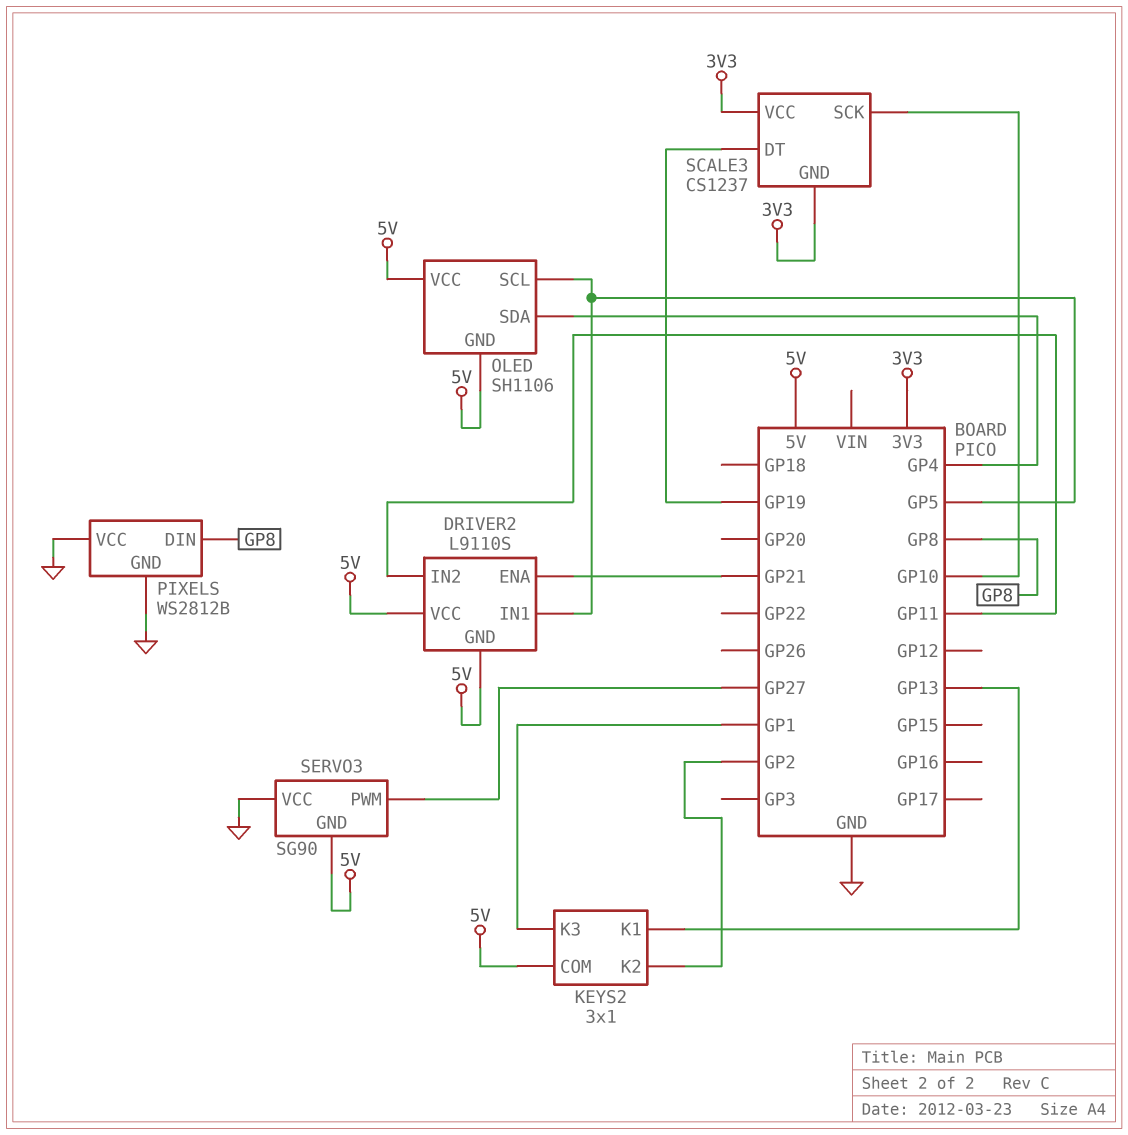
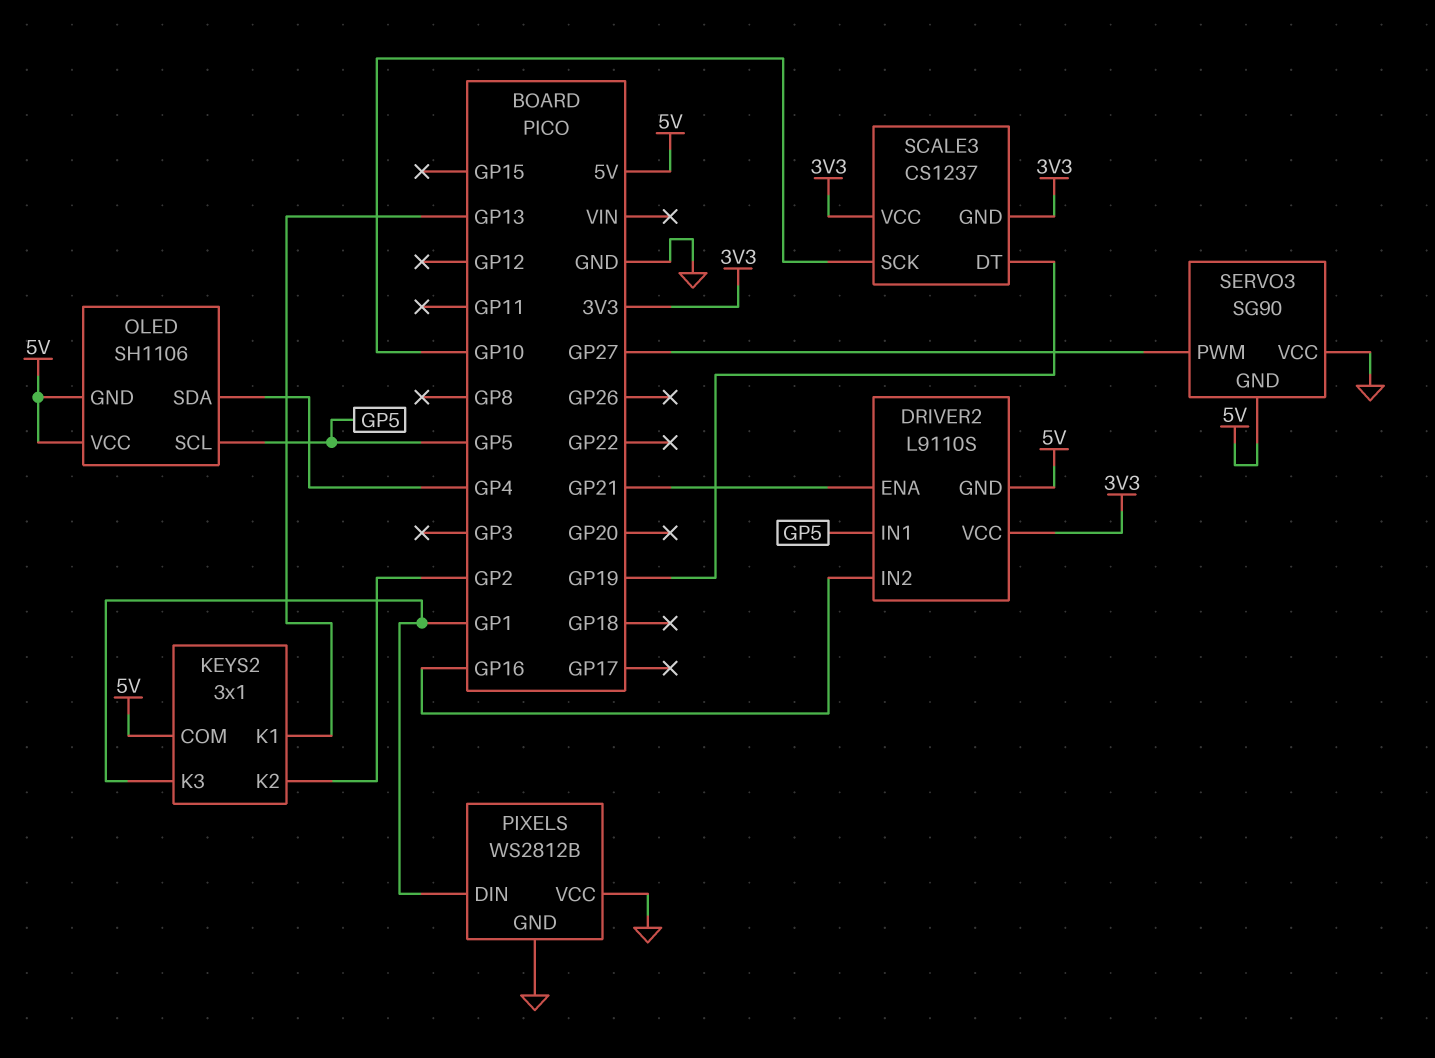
DRIVER2 pin IN2: GP11 -> GP16
DRIVER2 pin VCC: 5V -> 3V3
PIXELS pin DIN: GP8 -> GP1

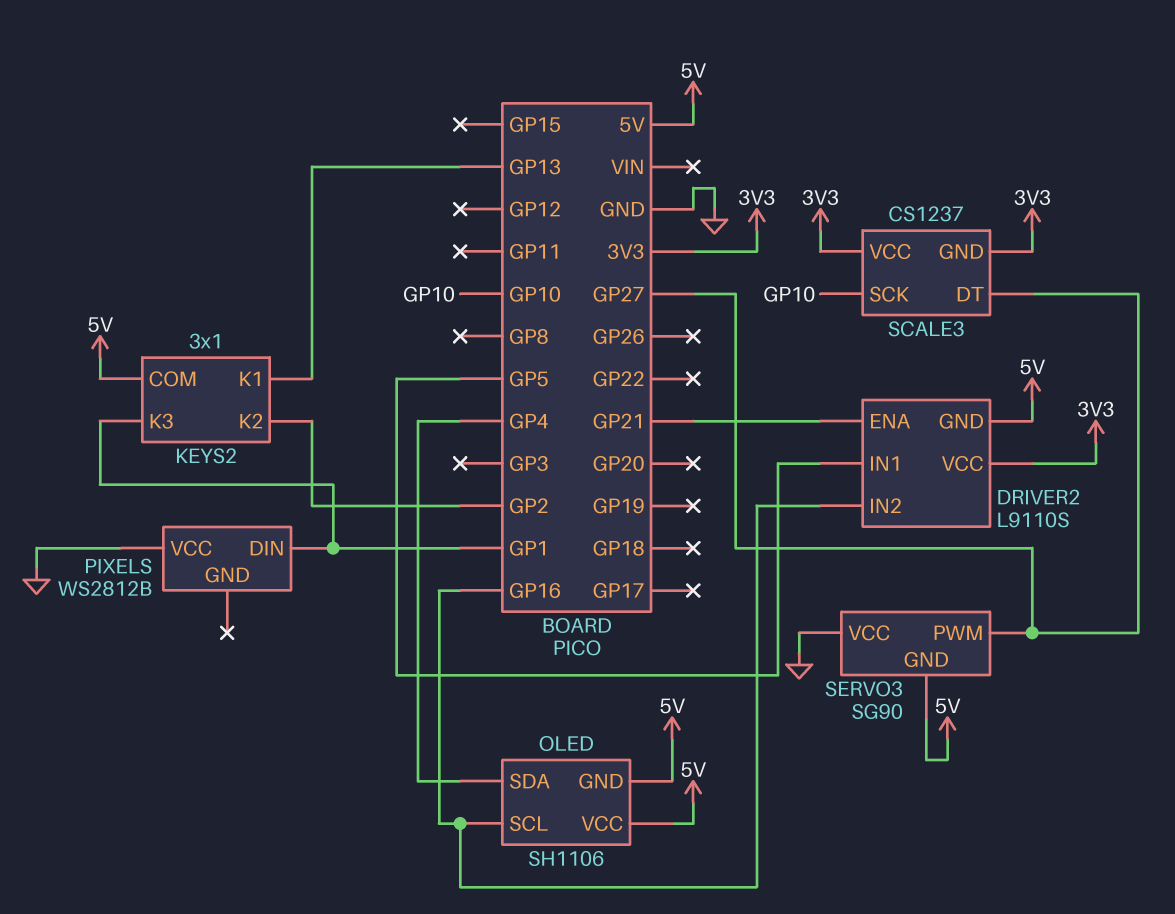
OLED pin SCL: GP5 -> GP16
PIXELS pin GND: GND -> none
SCALE3 pin DT: GP19 -> GP27

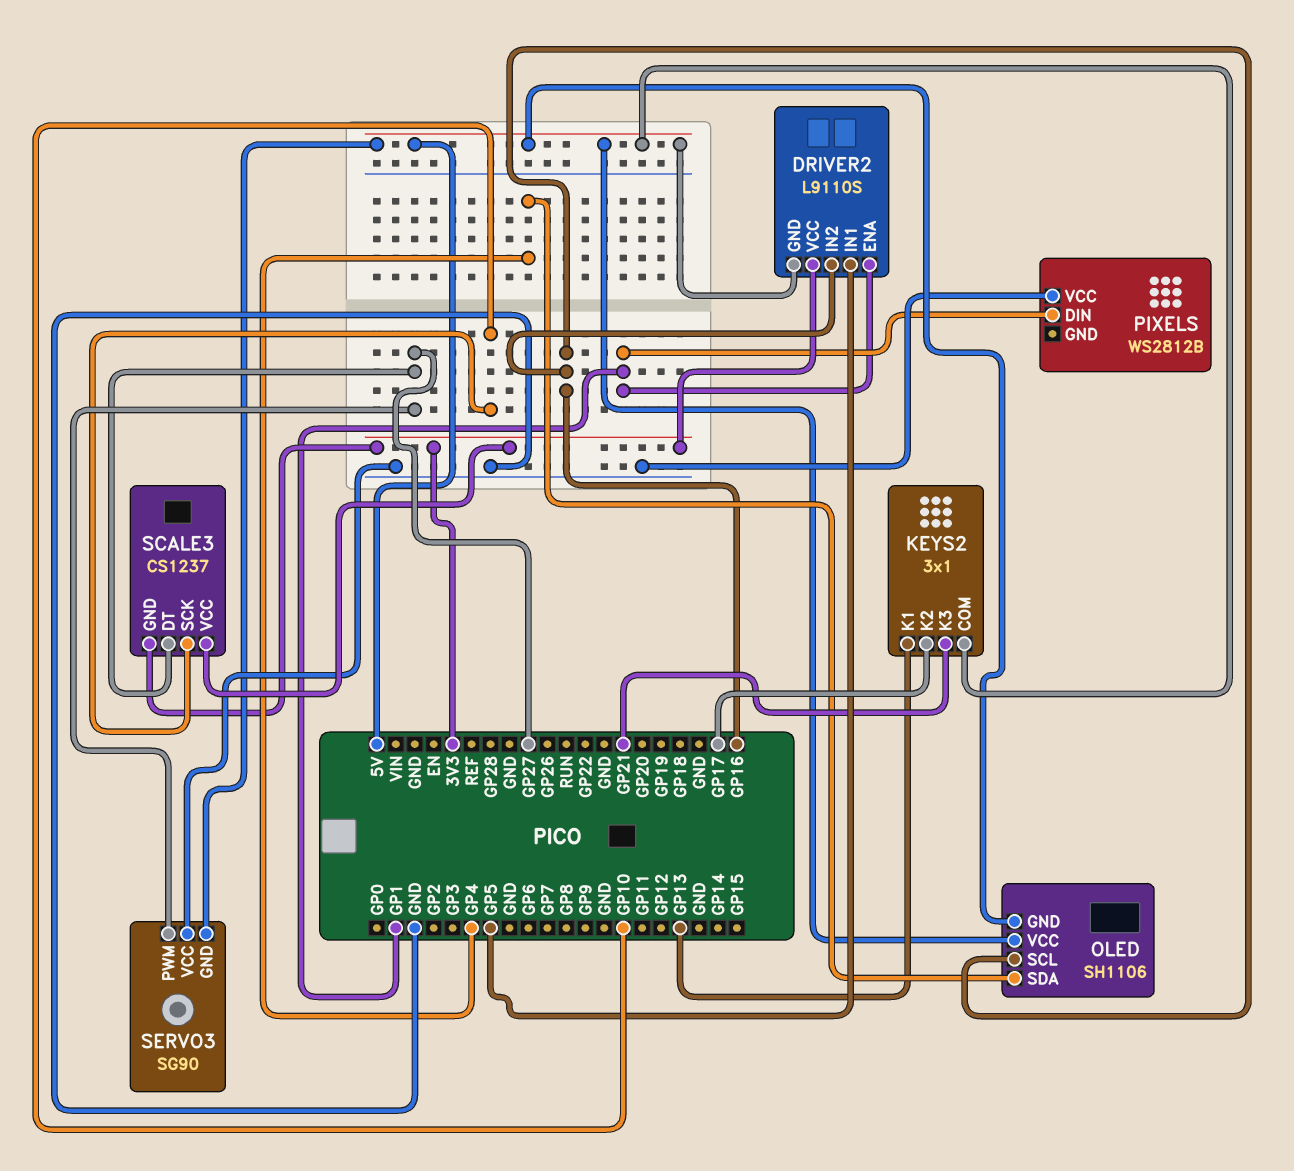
DRIVER2 pin ENA: GP21 -> GP1
KEYS2 pin K2: GP2 -> GP17
KEYS2 pin K3: GP1 -> GP21

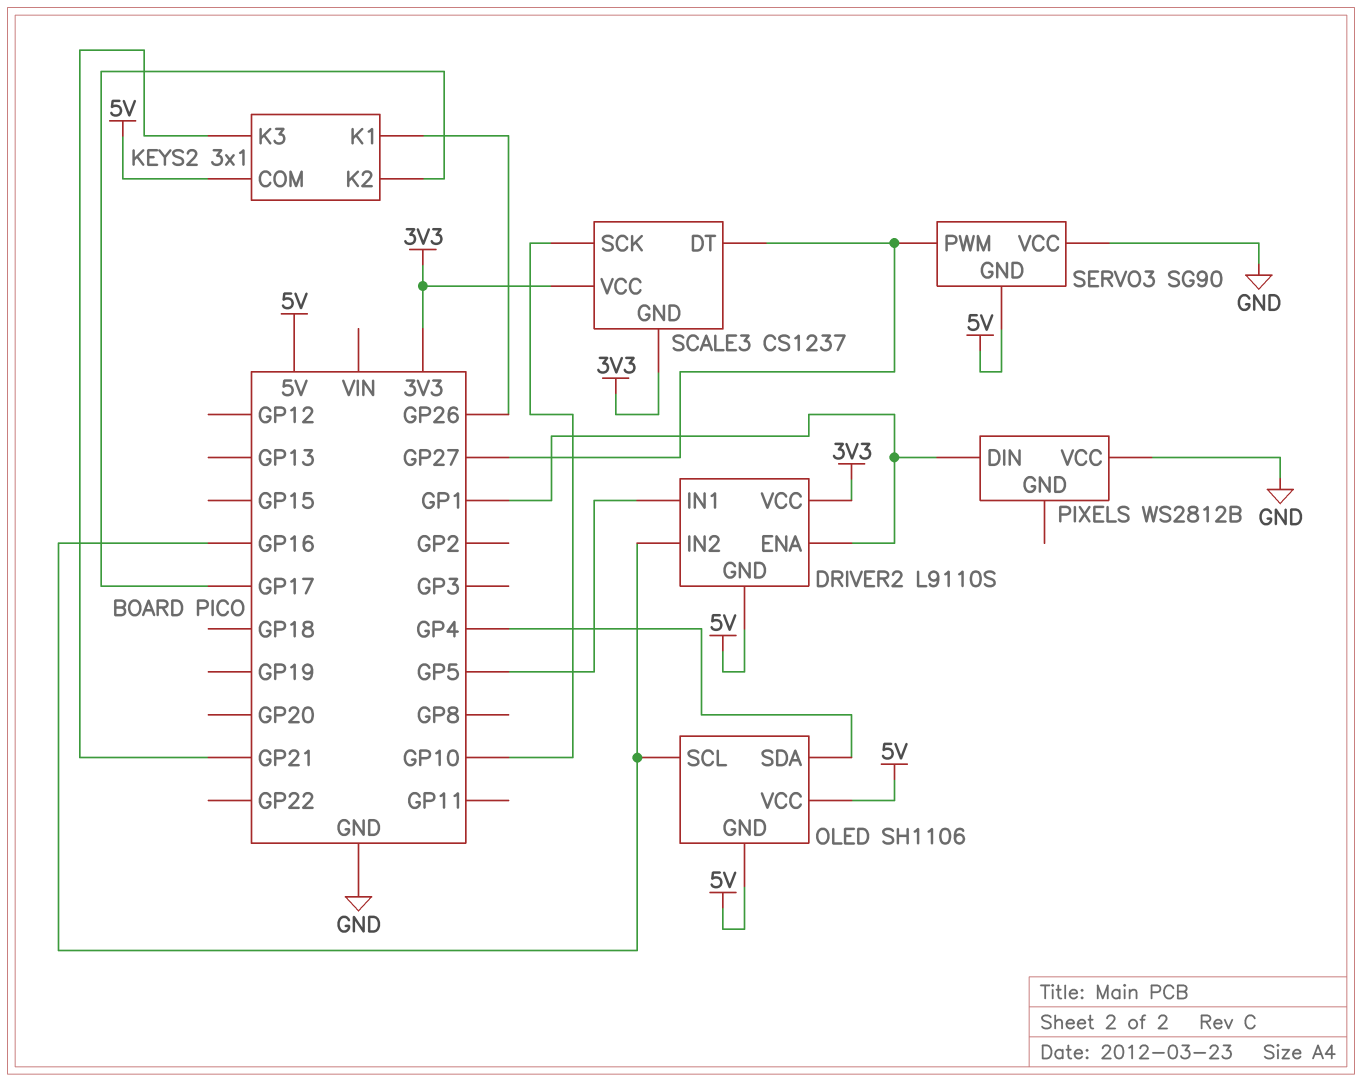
KEYS2 pin K1: GP13 -> GP26

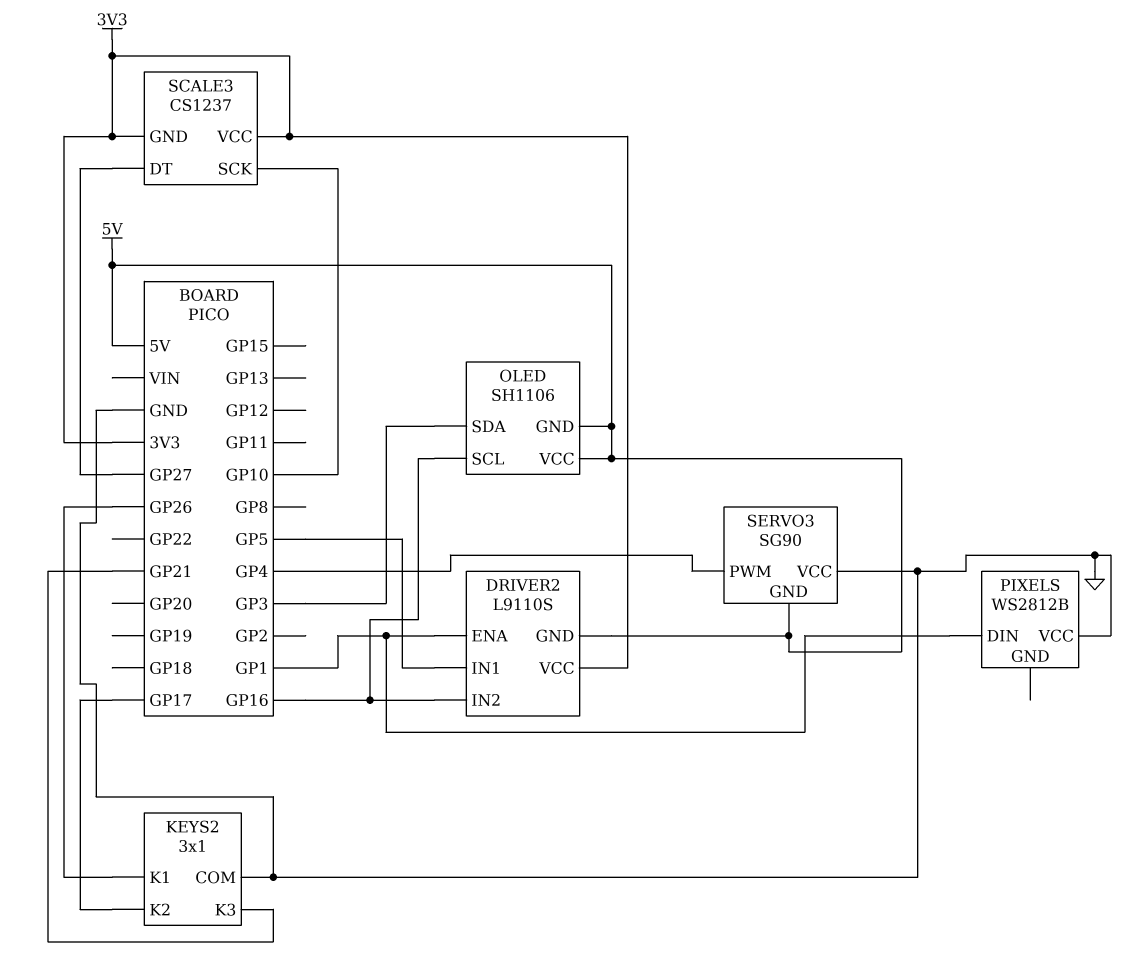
KEYS2 pin COM: 5V -> GND
OLED pin SDA: GP4 -> GP3
SERVO3 pin PWM: GP27 -> GP4

